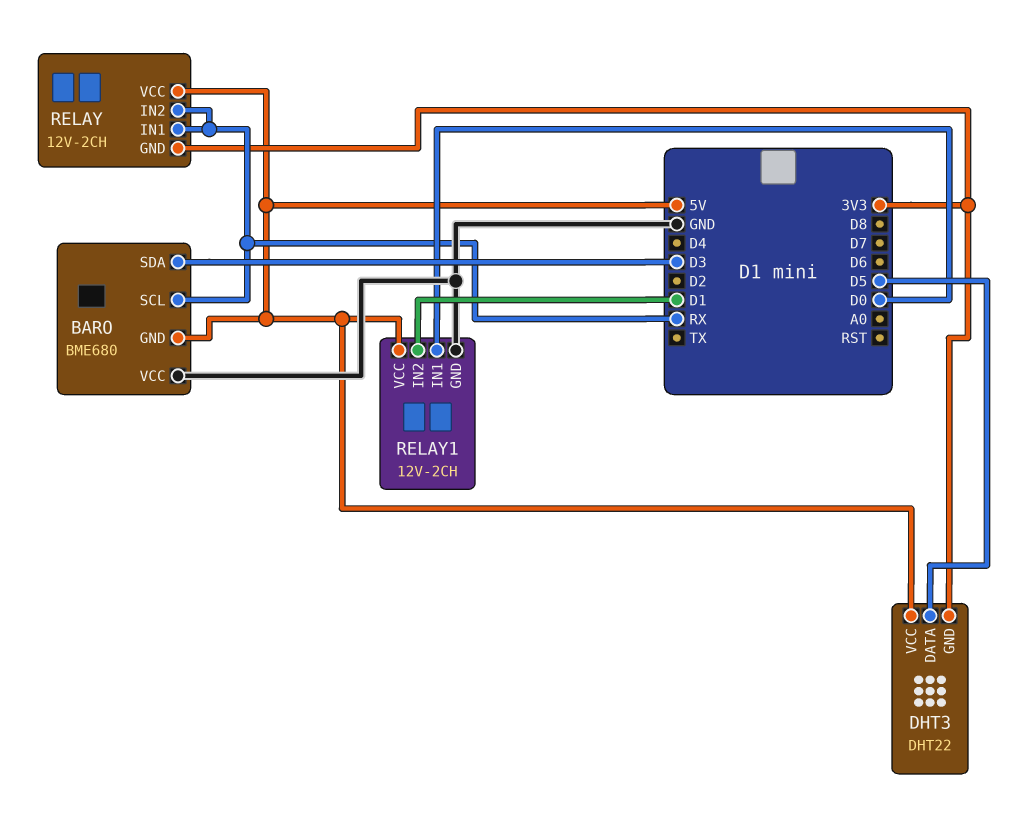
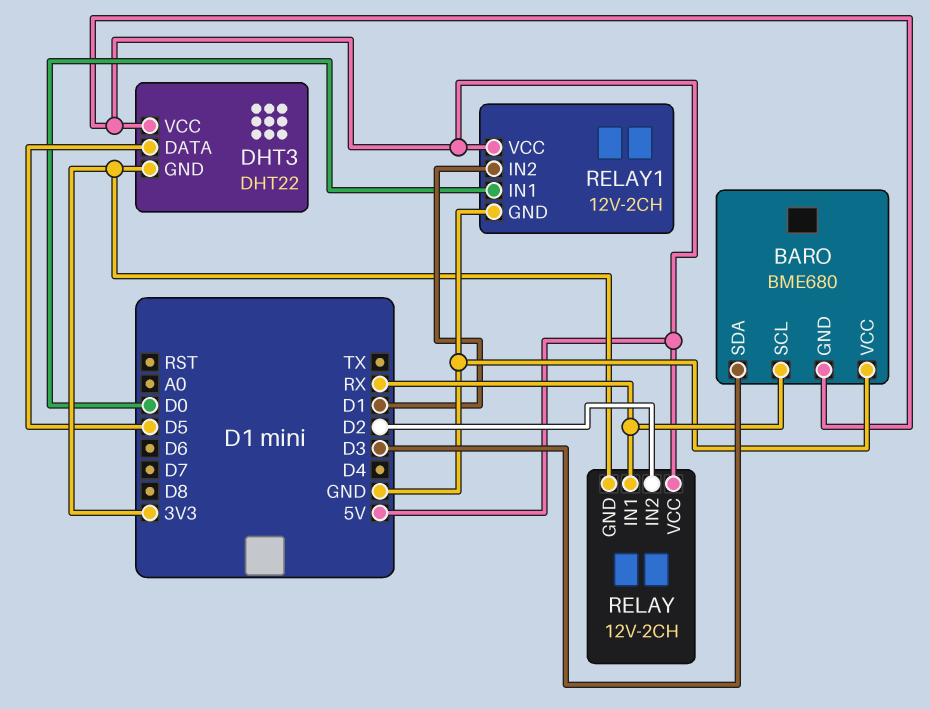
RELAY pin IN2: RX -> D2

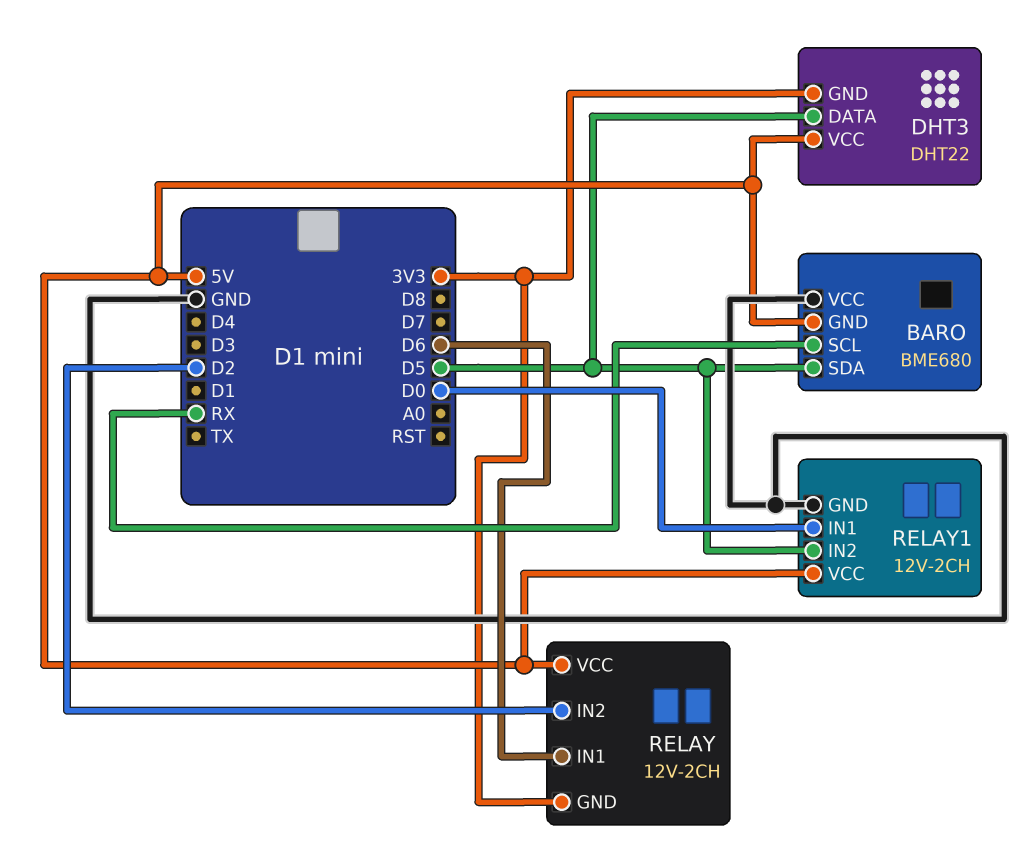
BARO pin SDA: D3 -> D5
RELAY pin IN1: RX -> D6
RELAY1 pin IN2: D1 -> D5

